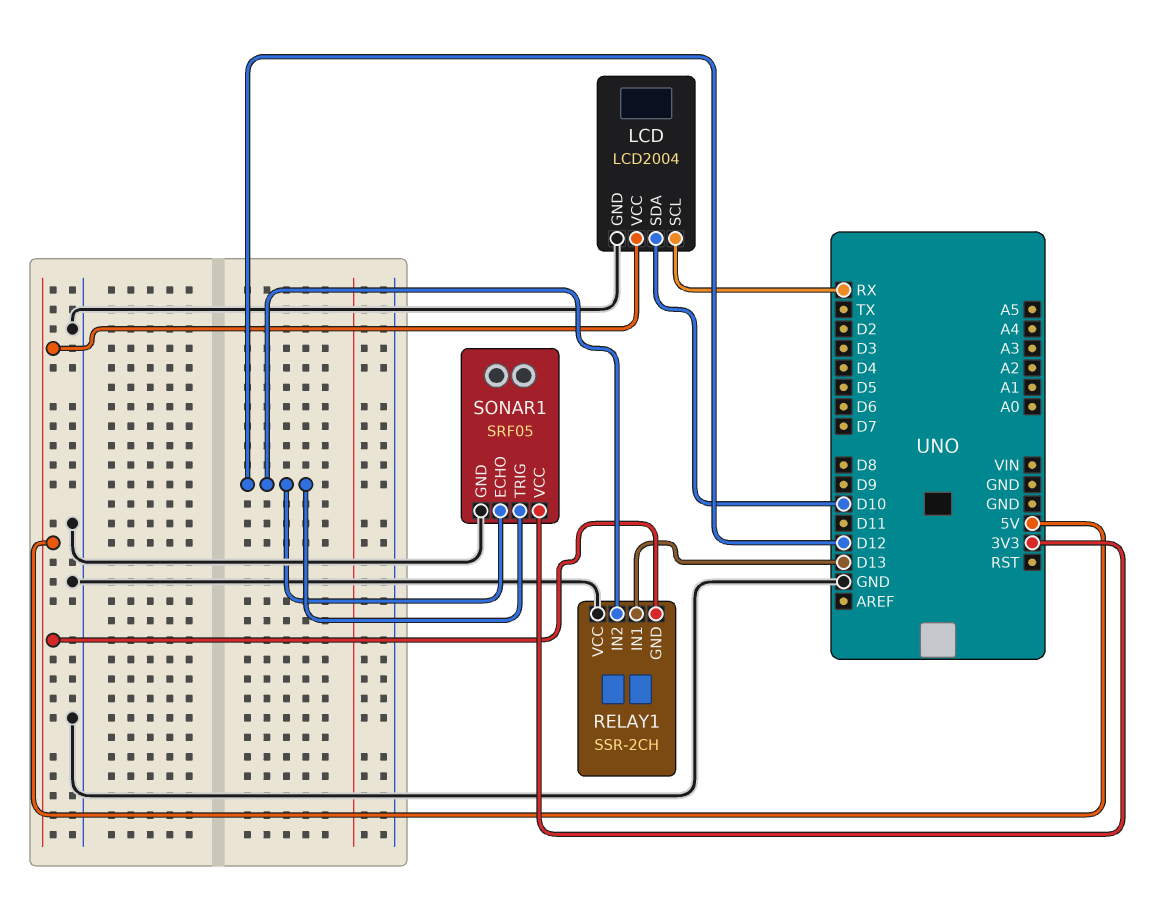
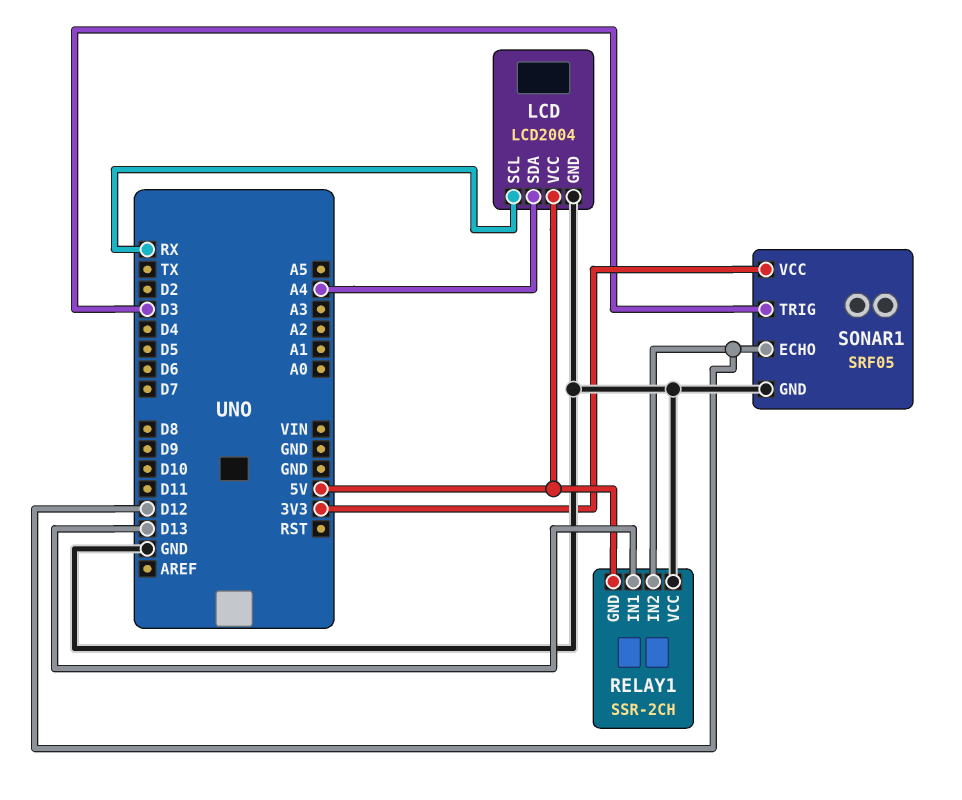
LCD pin SDA: D10 -> A4
SONAR1 pin TRIG: D12 -> D3

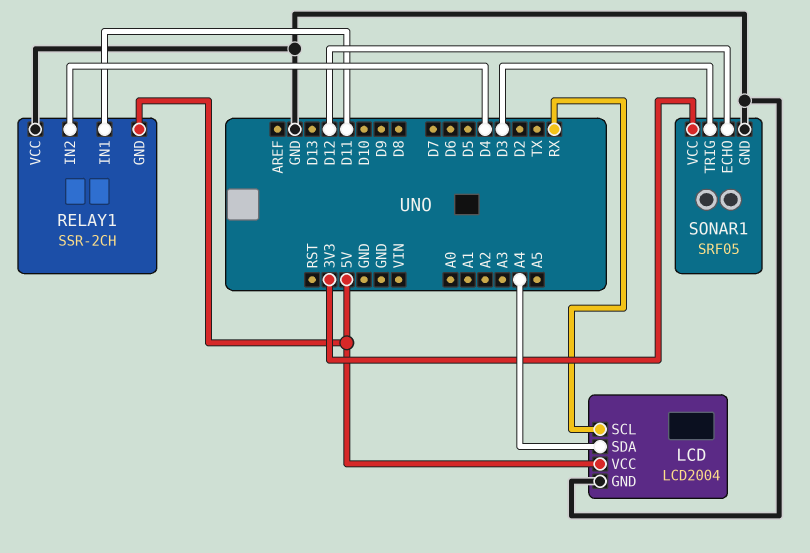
RELAY1 pin IN1: D13 -> D11
RELAY1 pin IN2: D12 -> D4

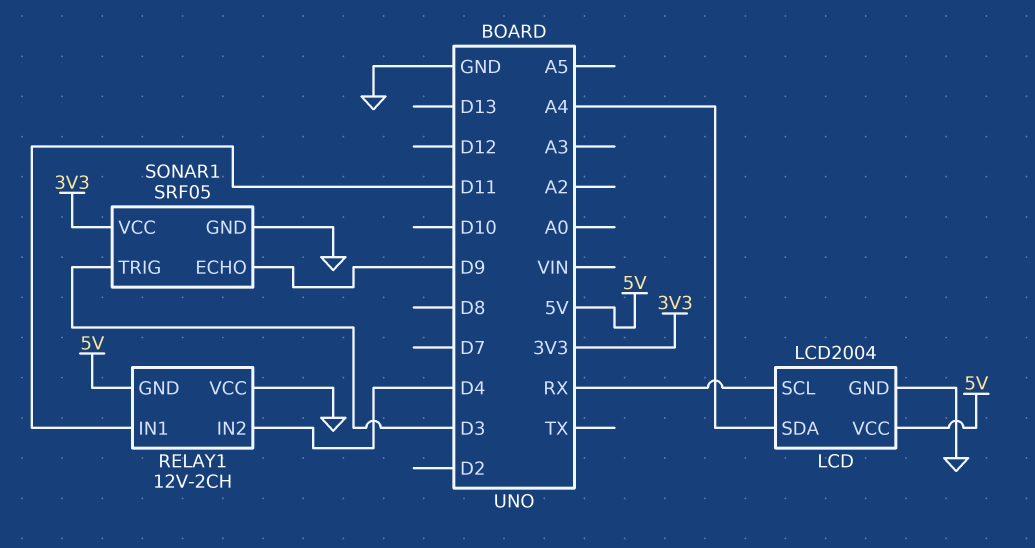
RELAY1: SSR-2CH -> 12V-2CH
SONAR1 pin ECHO: D12 -> D9

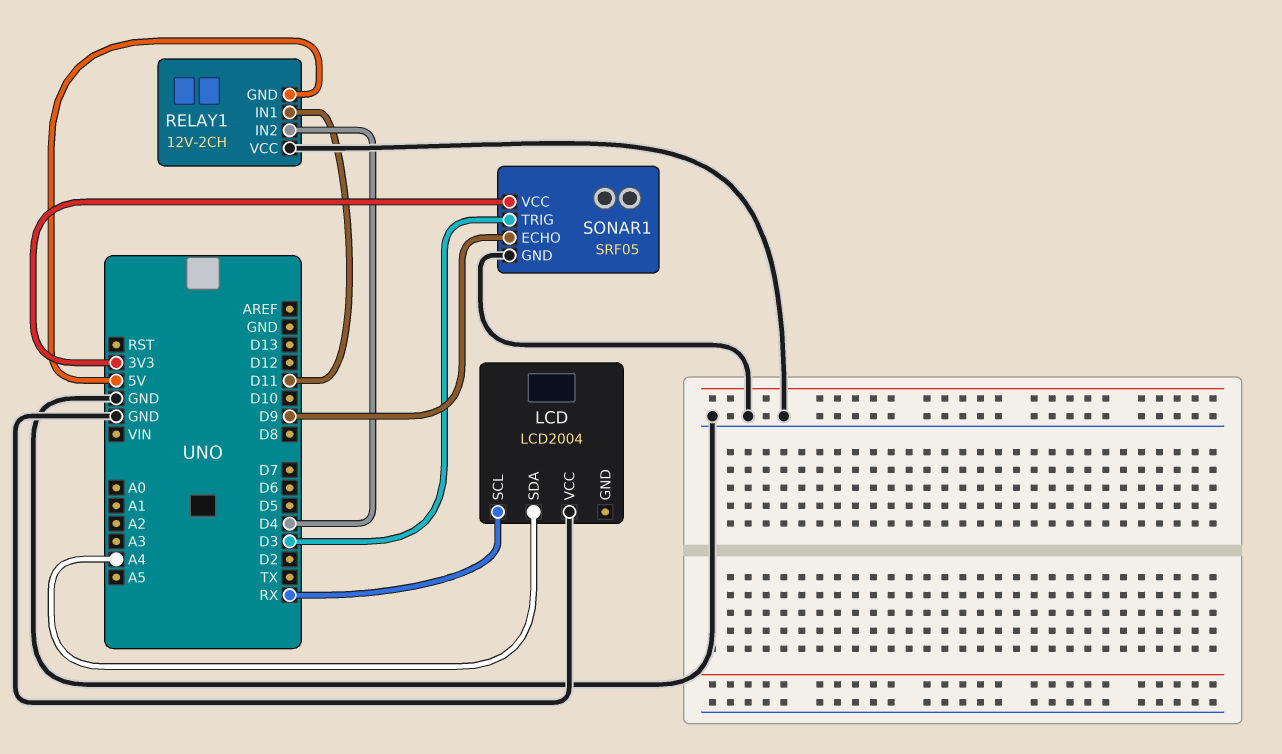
LCD pin GND: GND -> none
LCD pin VCC: 5V -> GND

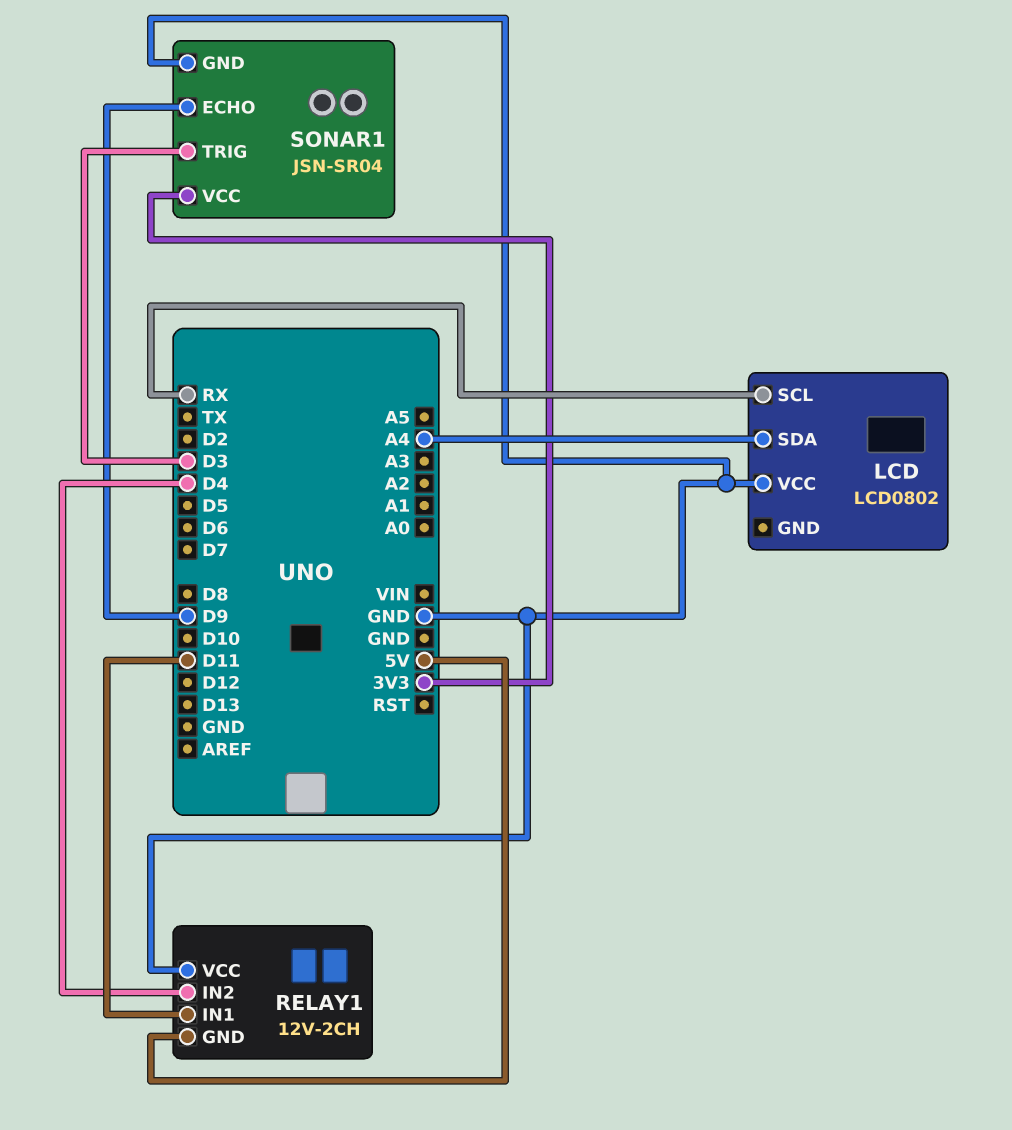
LCD: LCD2004 -> LCD0802
SONAR1: SRF05 -> JSN-SR04

